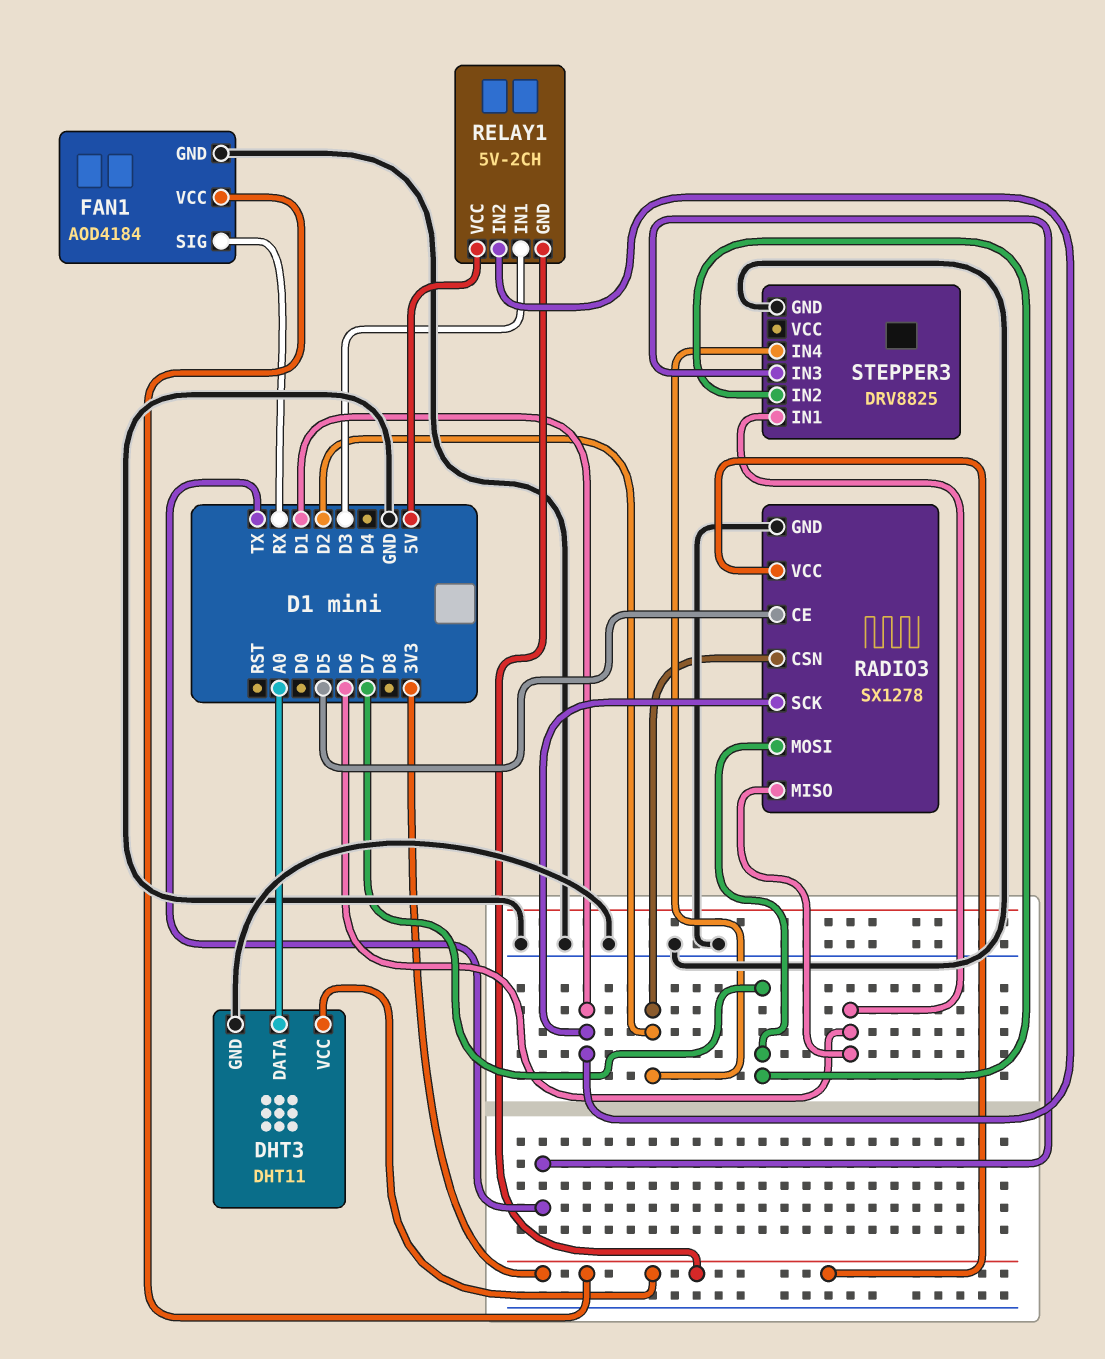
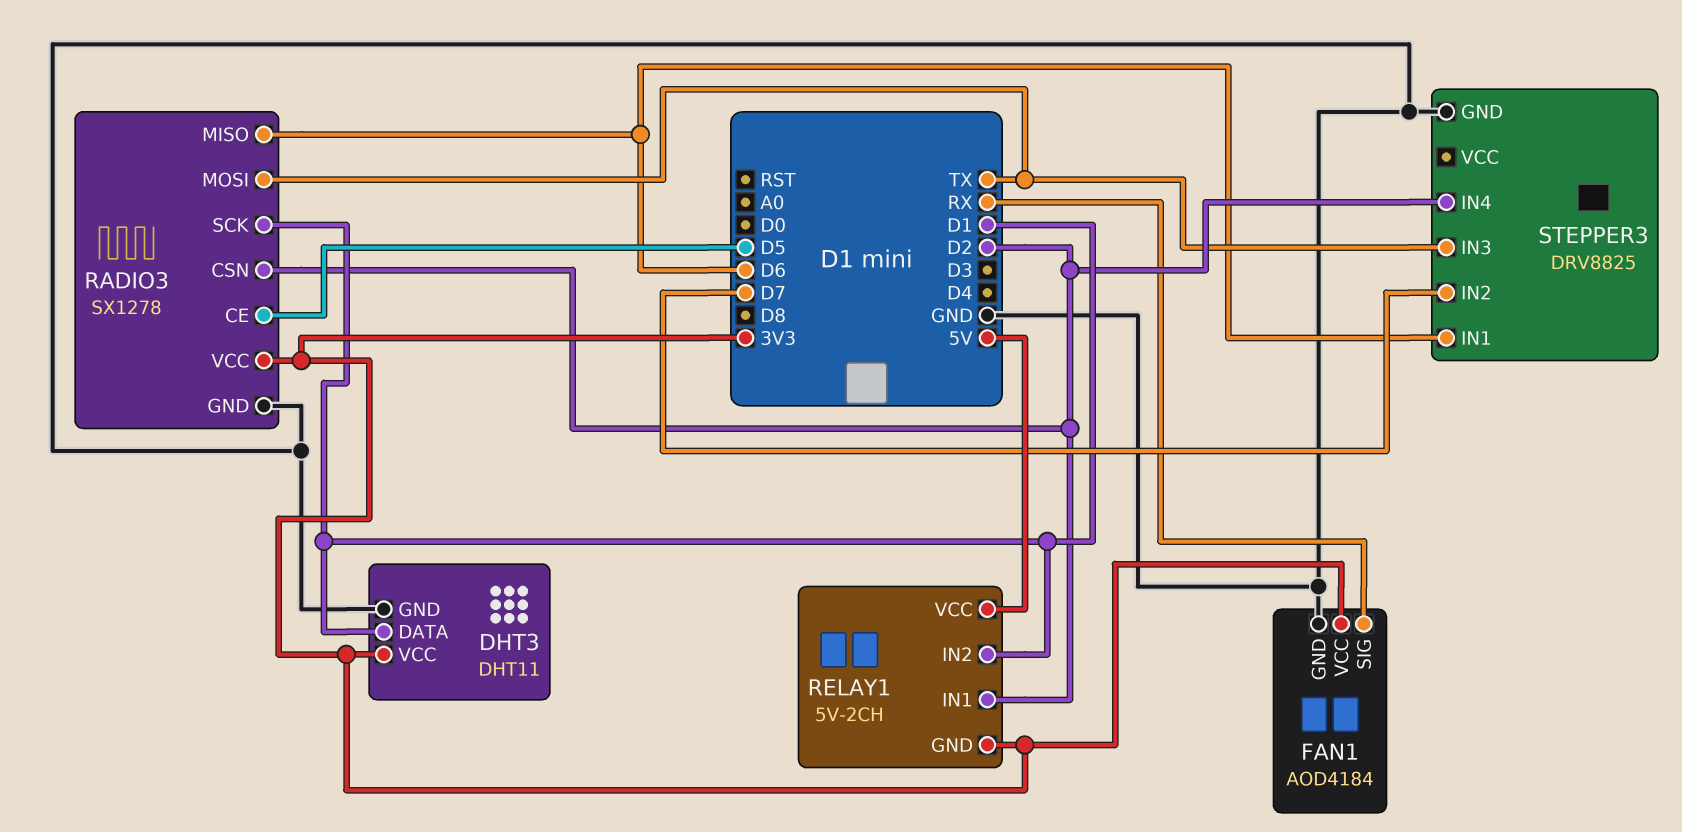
DHT3 pin DATA: A0 -> D1
RADIO3 pin MOSI: D7 -> TX
RELAY1 pin IN1: D3 -> D2

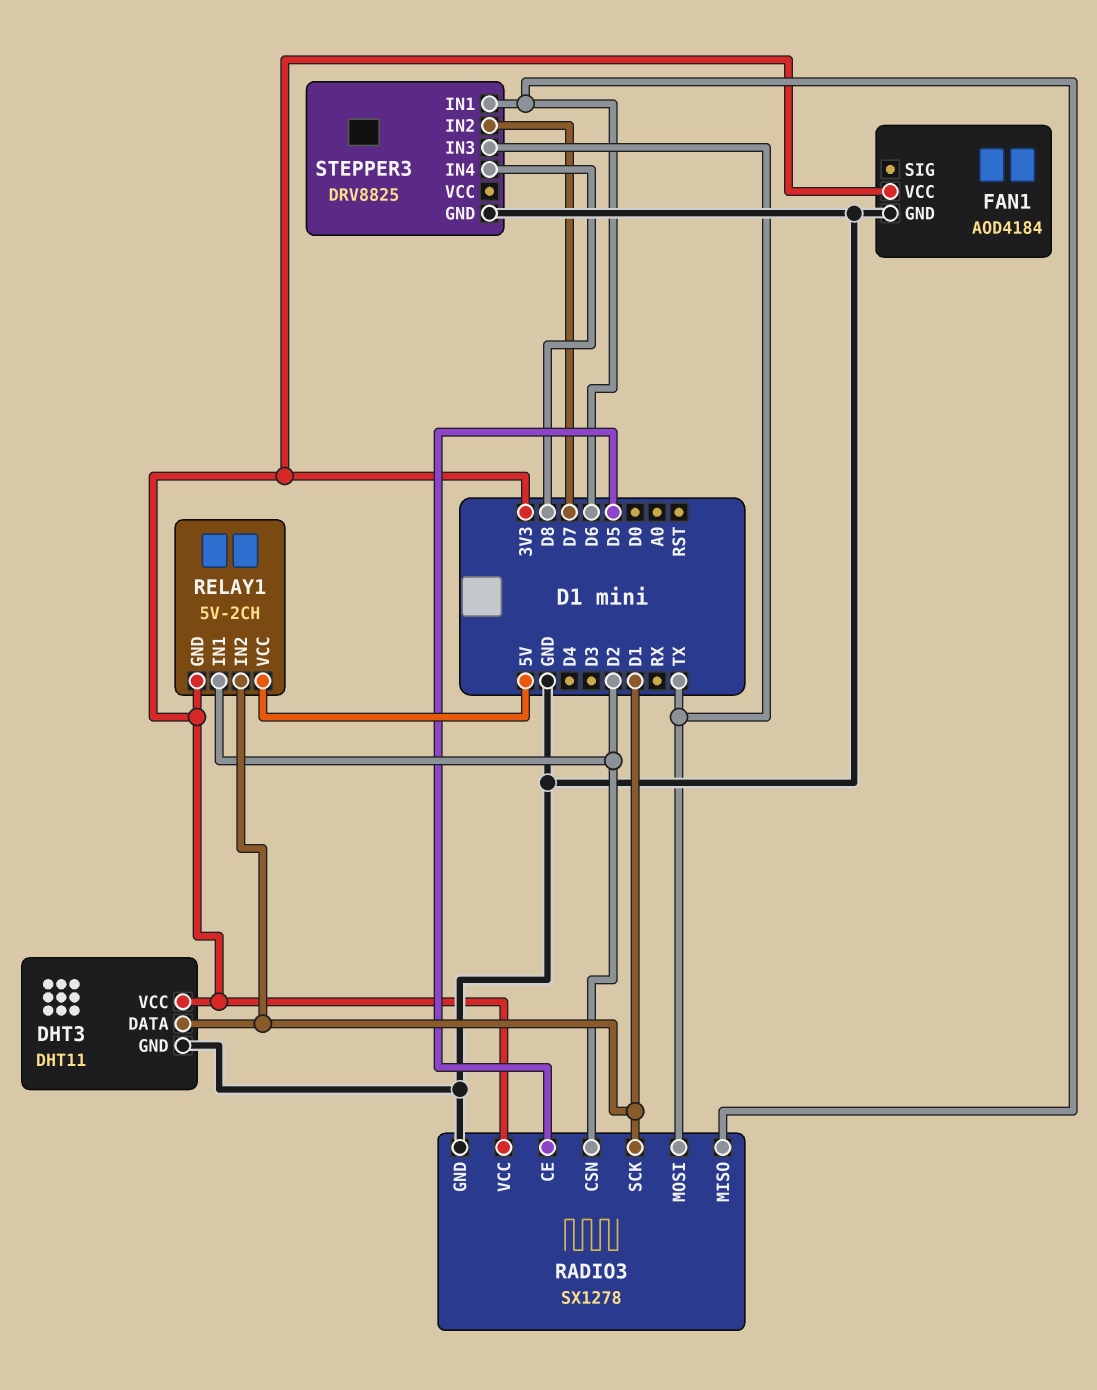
FAN1 pin SIG: RX -> none
STEPPER3 pin IN4: D2 -> D8

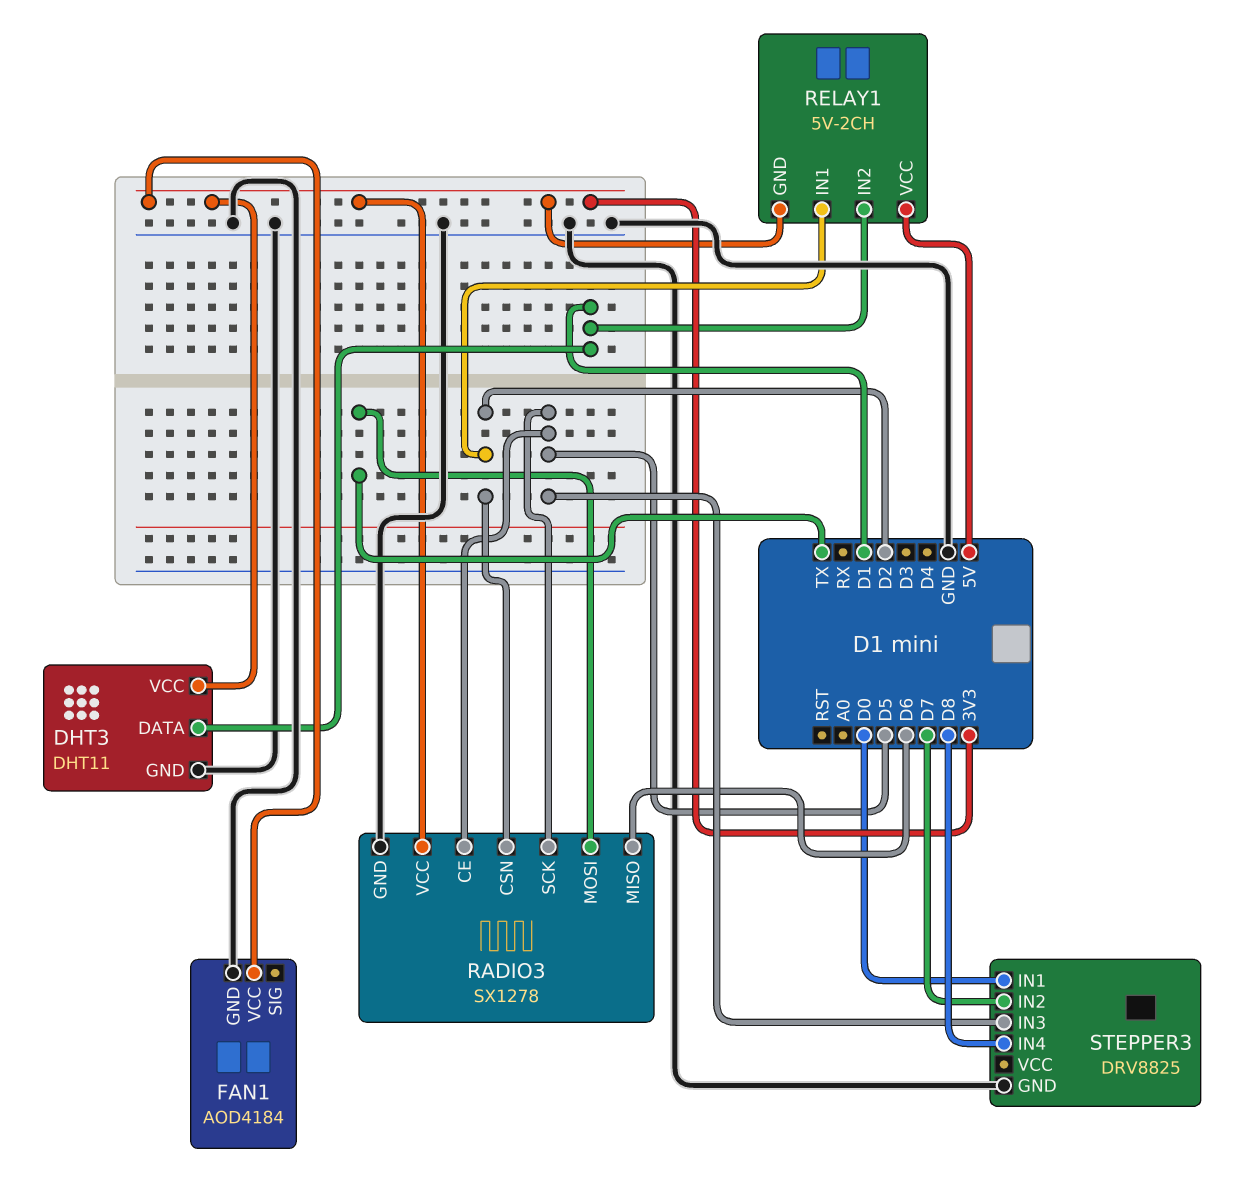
RADIO3 pin SCK: D1 -> D5
STEPPER3 pin IN1: D6 -> D0
STEPPER3 pin IN3: TX -> D5

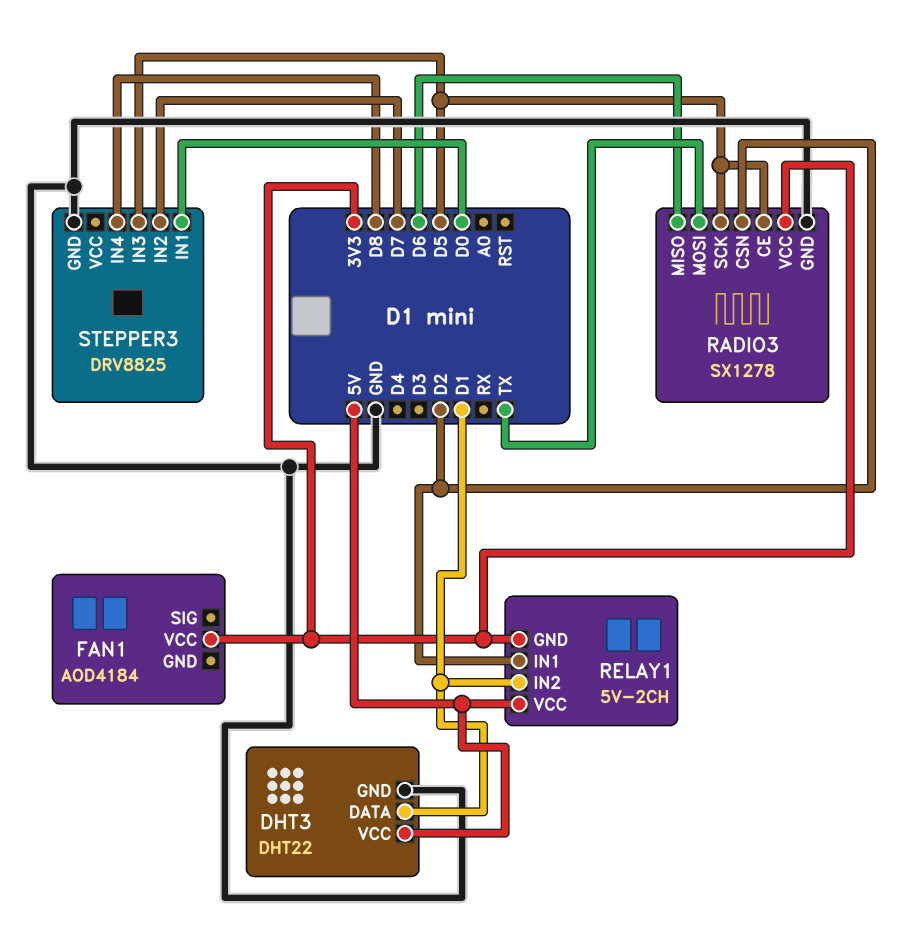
DHT3: DHT11 -> DHT22
DHT3 pin VCC: 3V3 -> 5V
FAN1 pin GND: GND -> none

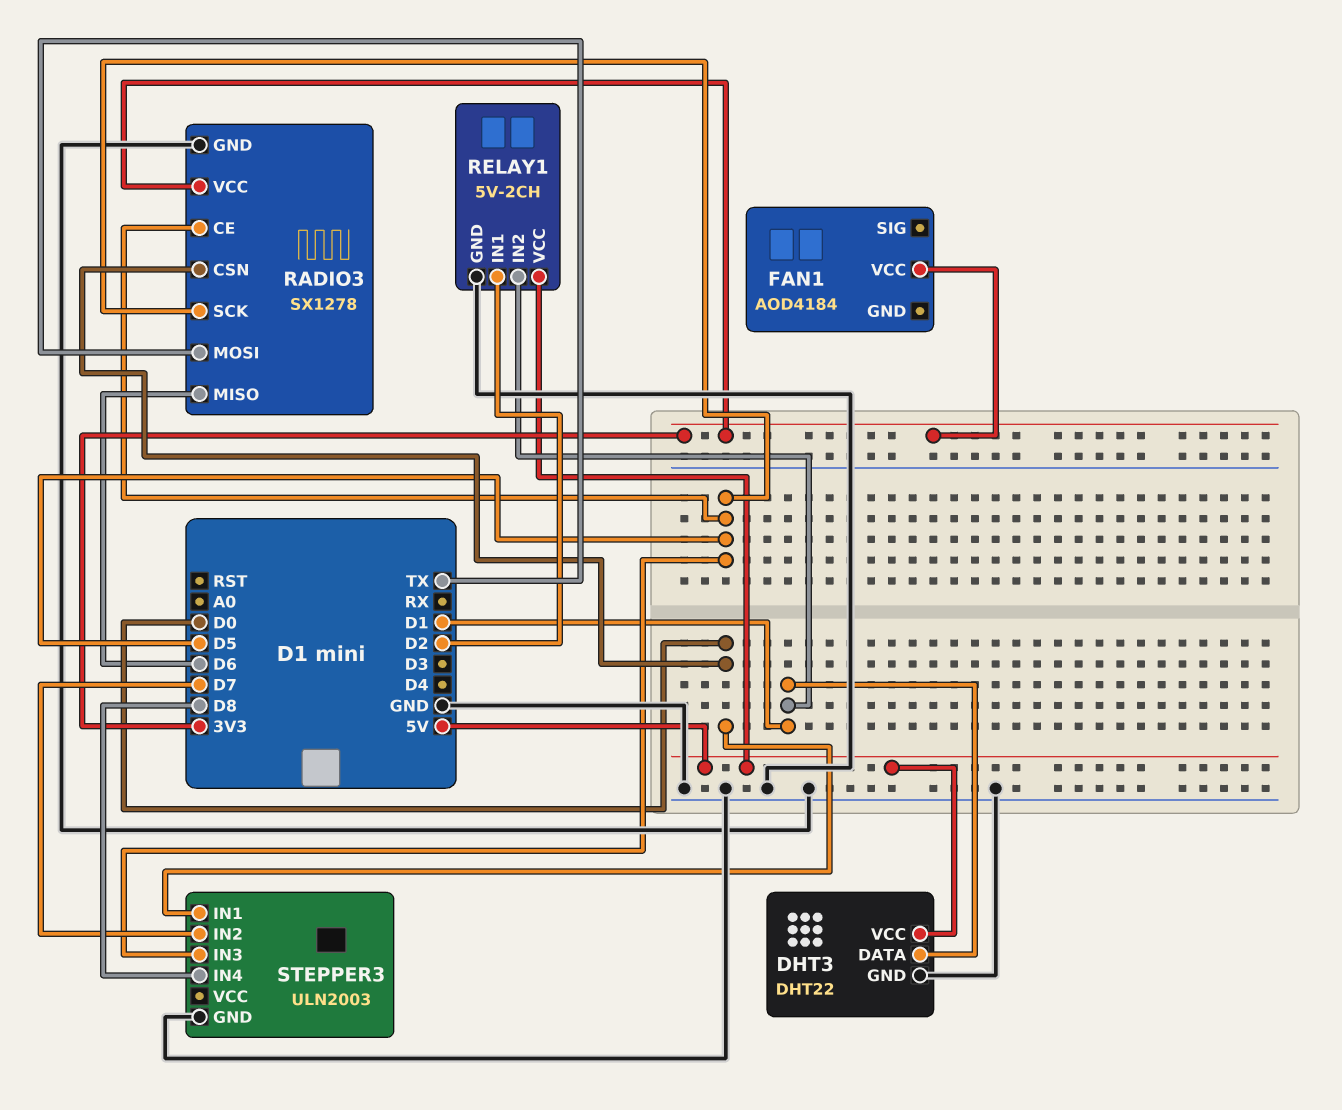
RADIO3 pin CSN: D2 -> D0
RELAY1 pin GND: 3V3 -> GND
STEPPER3: DRV8825 -> ULN2003

